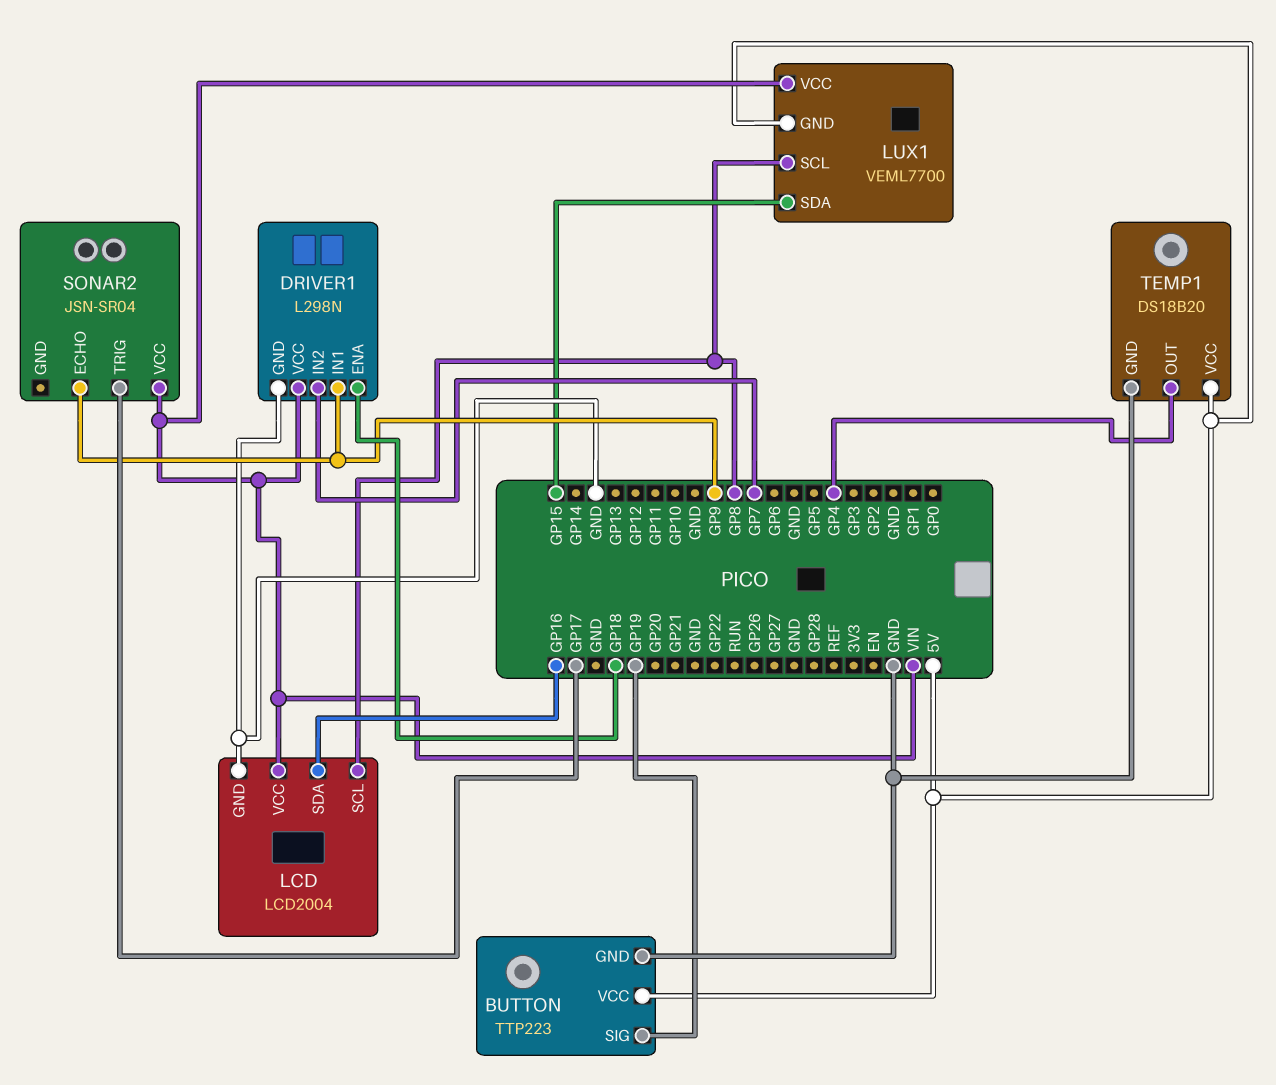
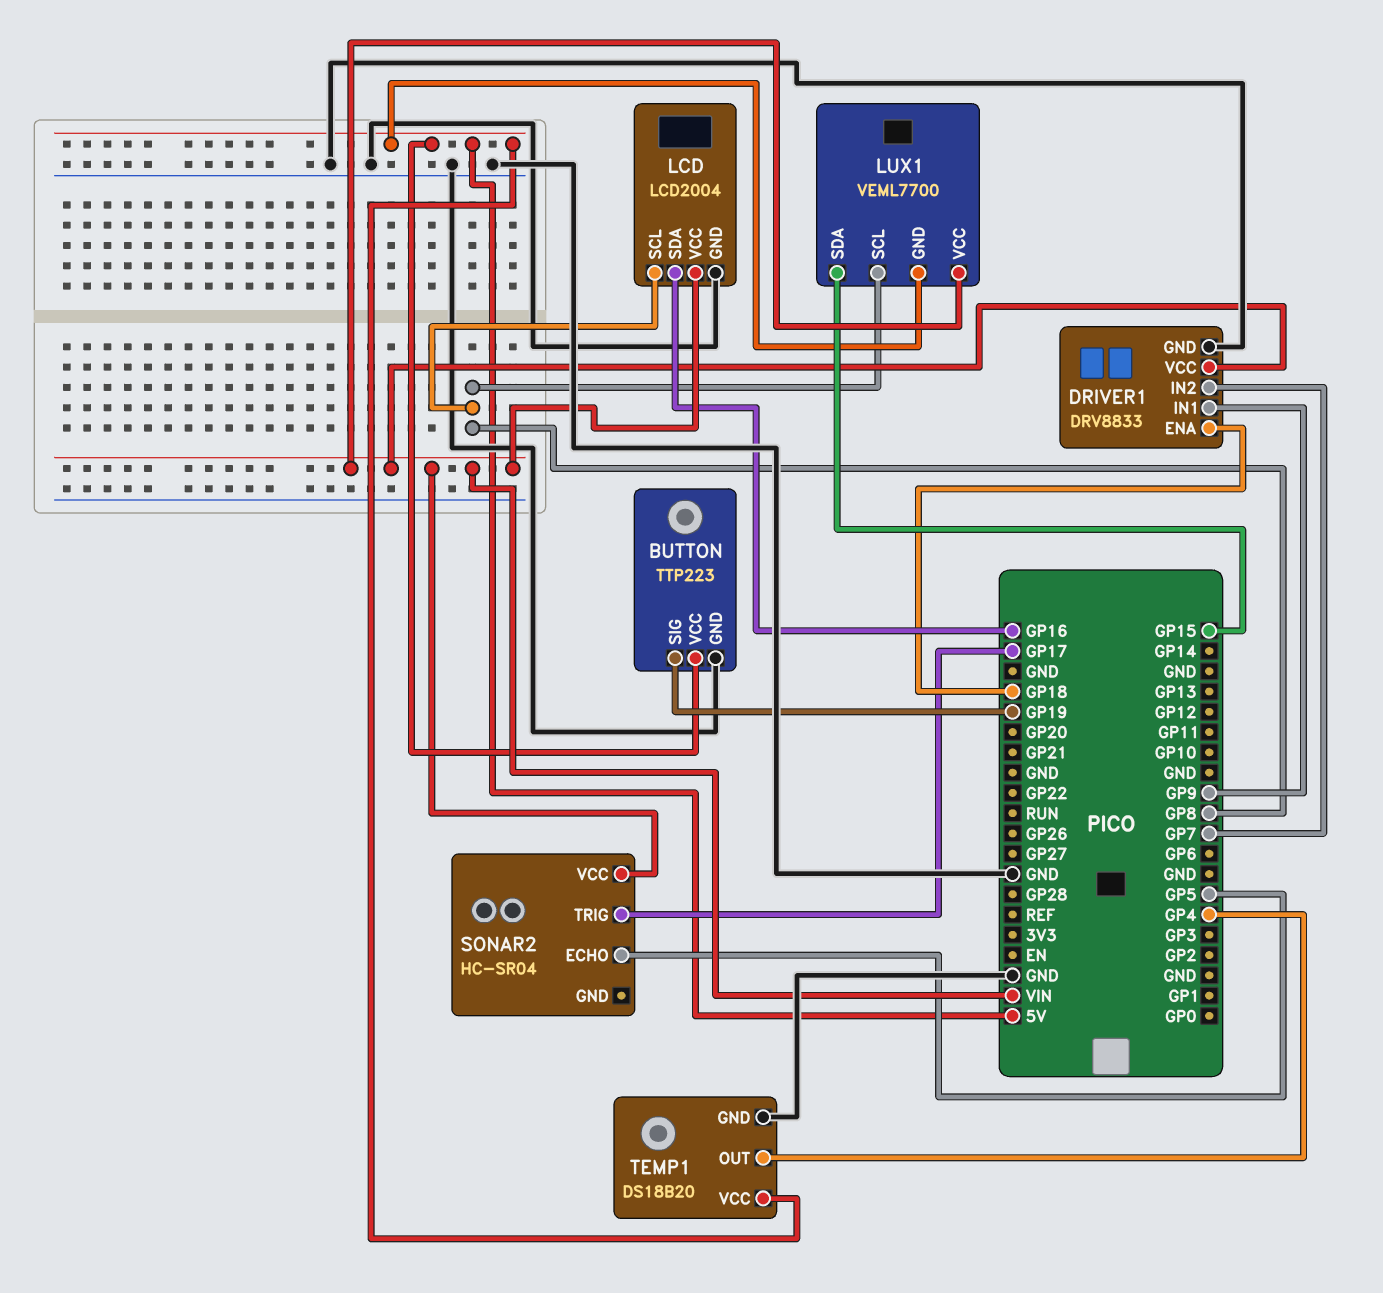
DRIVER1: L298N -> DRV8833
SONAR2: JSN-SR04 -> HC-SR04
SONAR2 pin ECHO: GP9 -> GP5

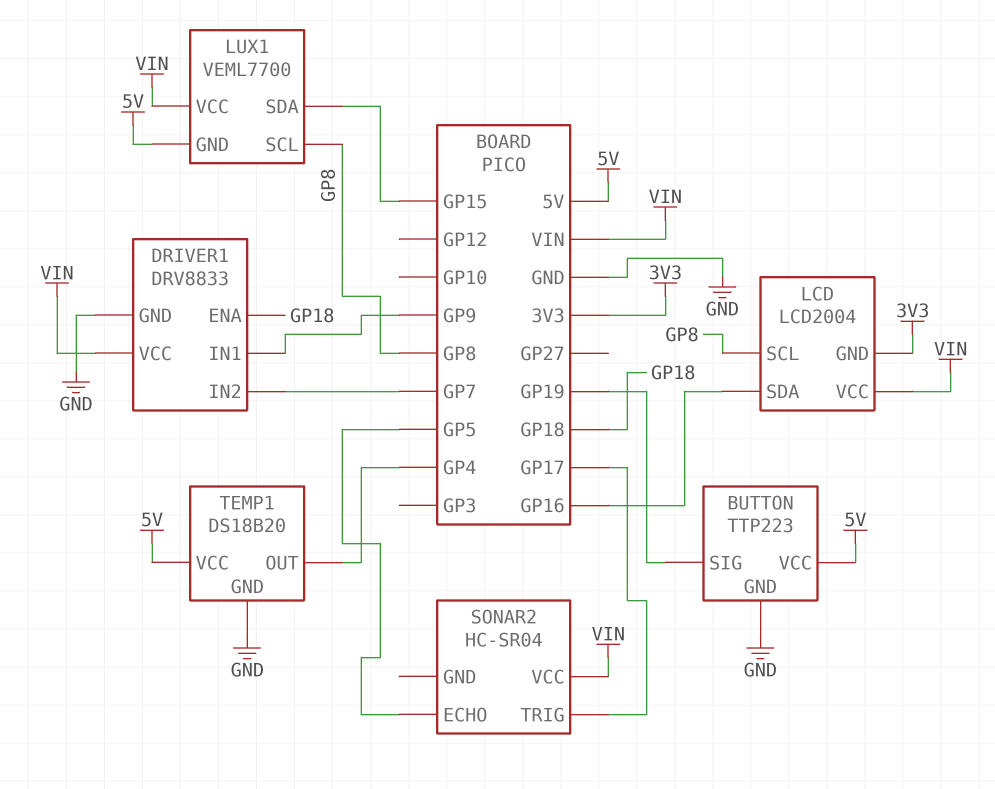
LCD pin GND: GND -> 3V3

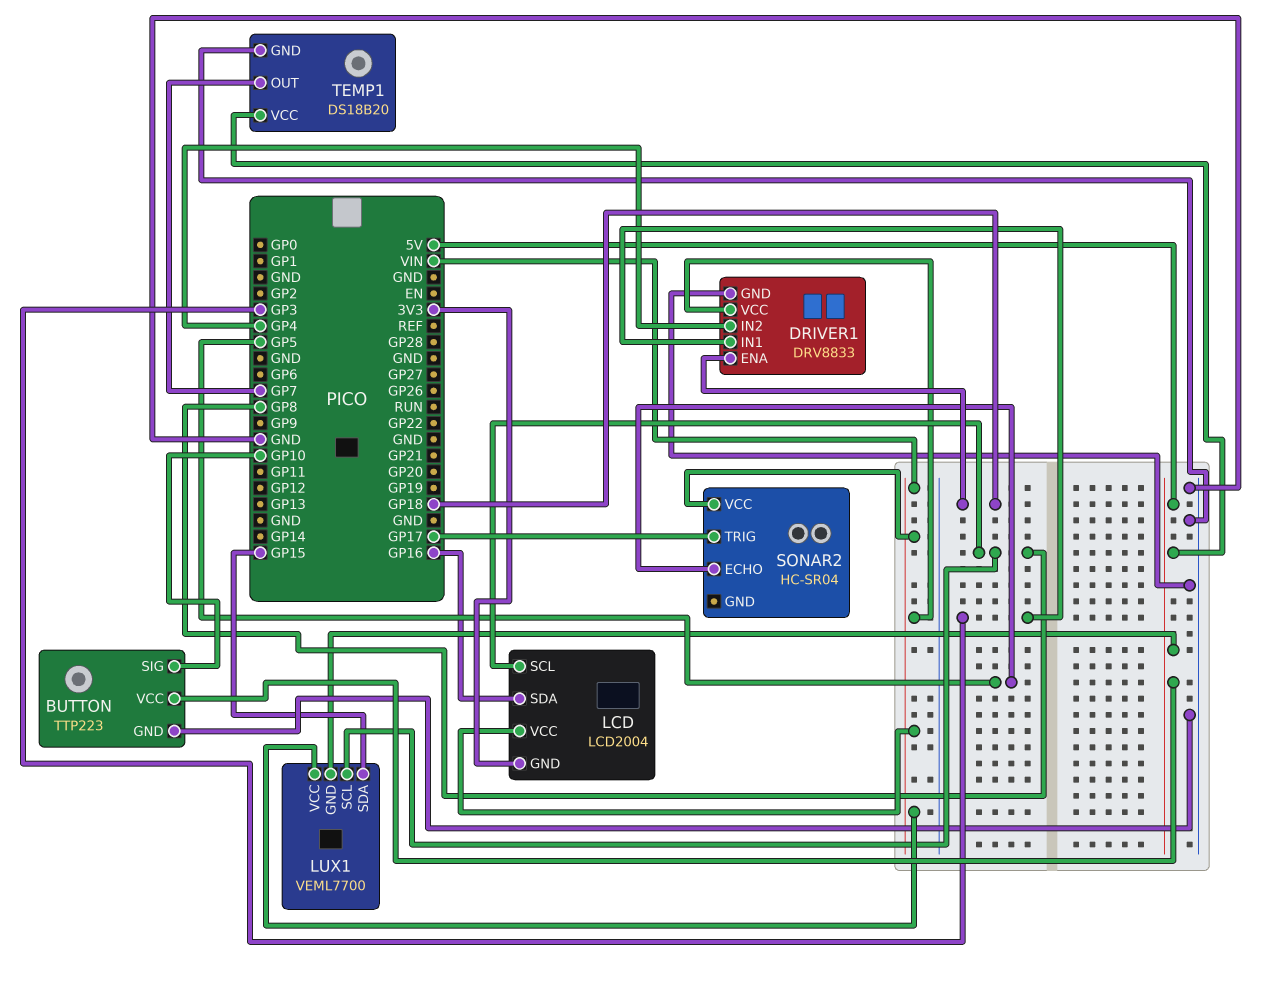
BUTTON pin SIG: GP19 -> GP10
DRIVER1 pin IN1: GP9 -> GP3
DRIVER1 pin IN2: GP7 -> GP4
TEMP1 pin OUT: GP4 -> GP7

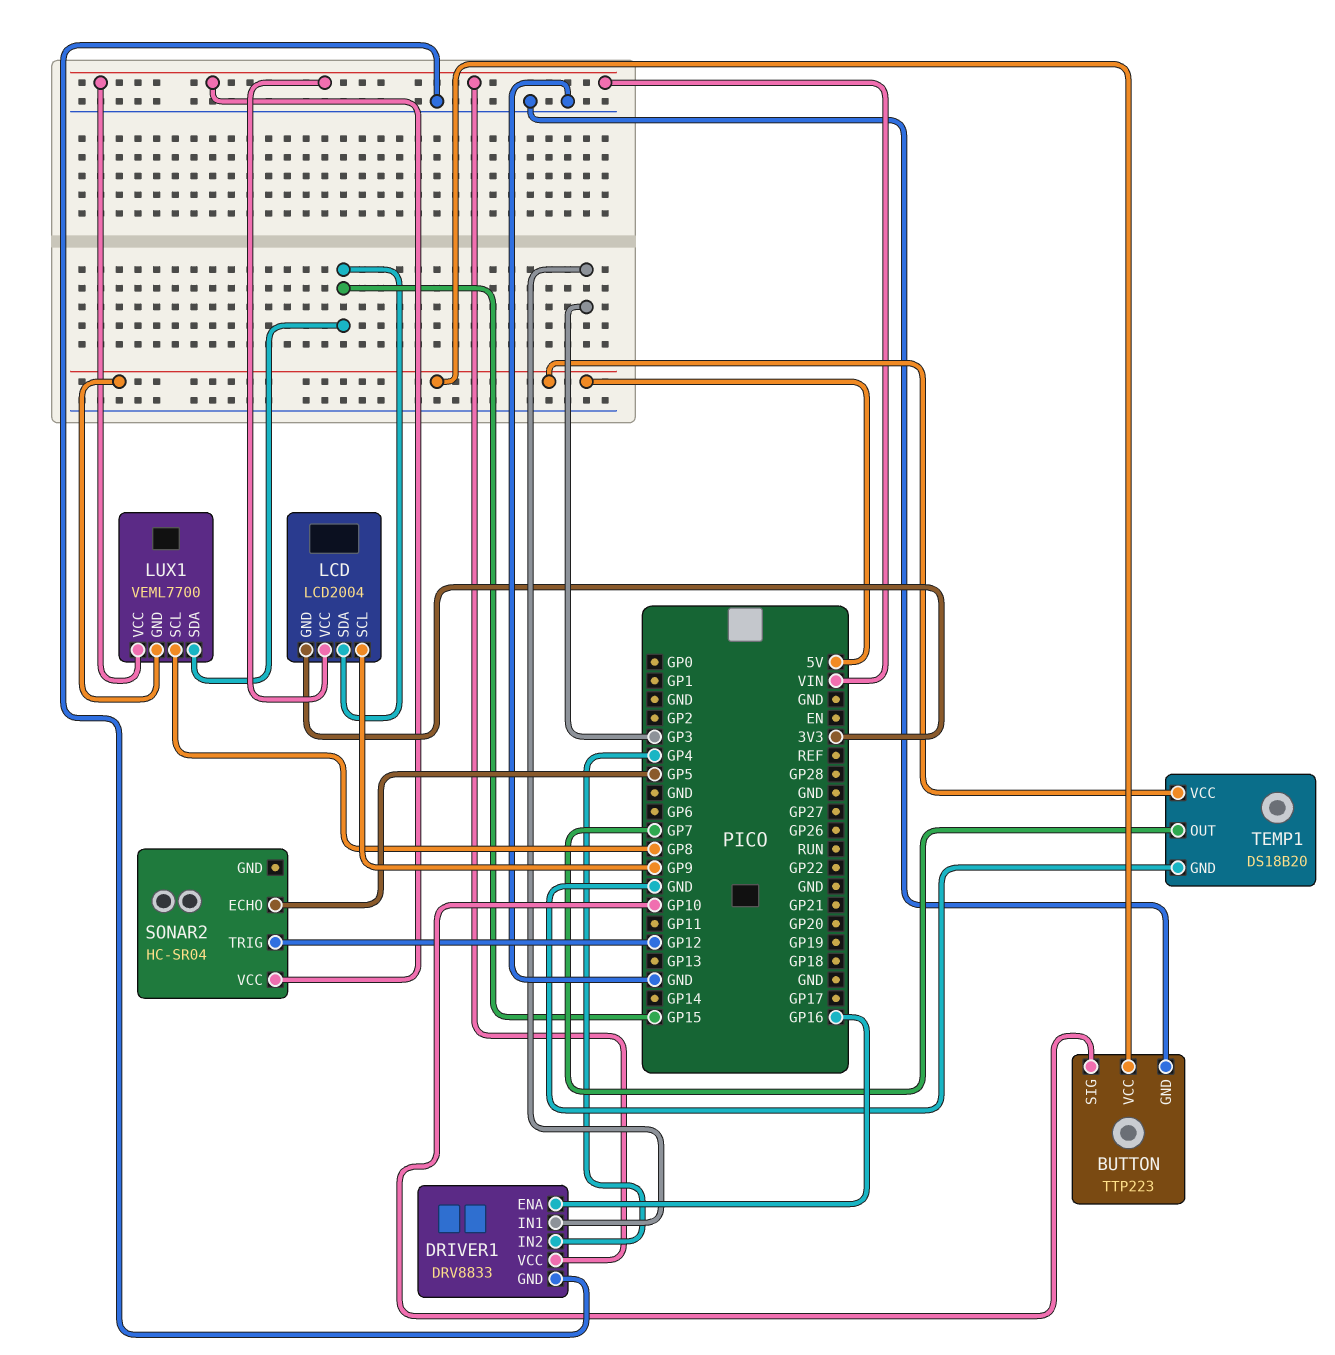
DRIVER1 pin ENA: GP18 -> GP16
LCD pin SCL: GP8 -> GP9
LCD pin SDA: GP16 -> GP15
SONAR2 pin TRIG: GP17 -> GP12

